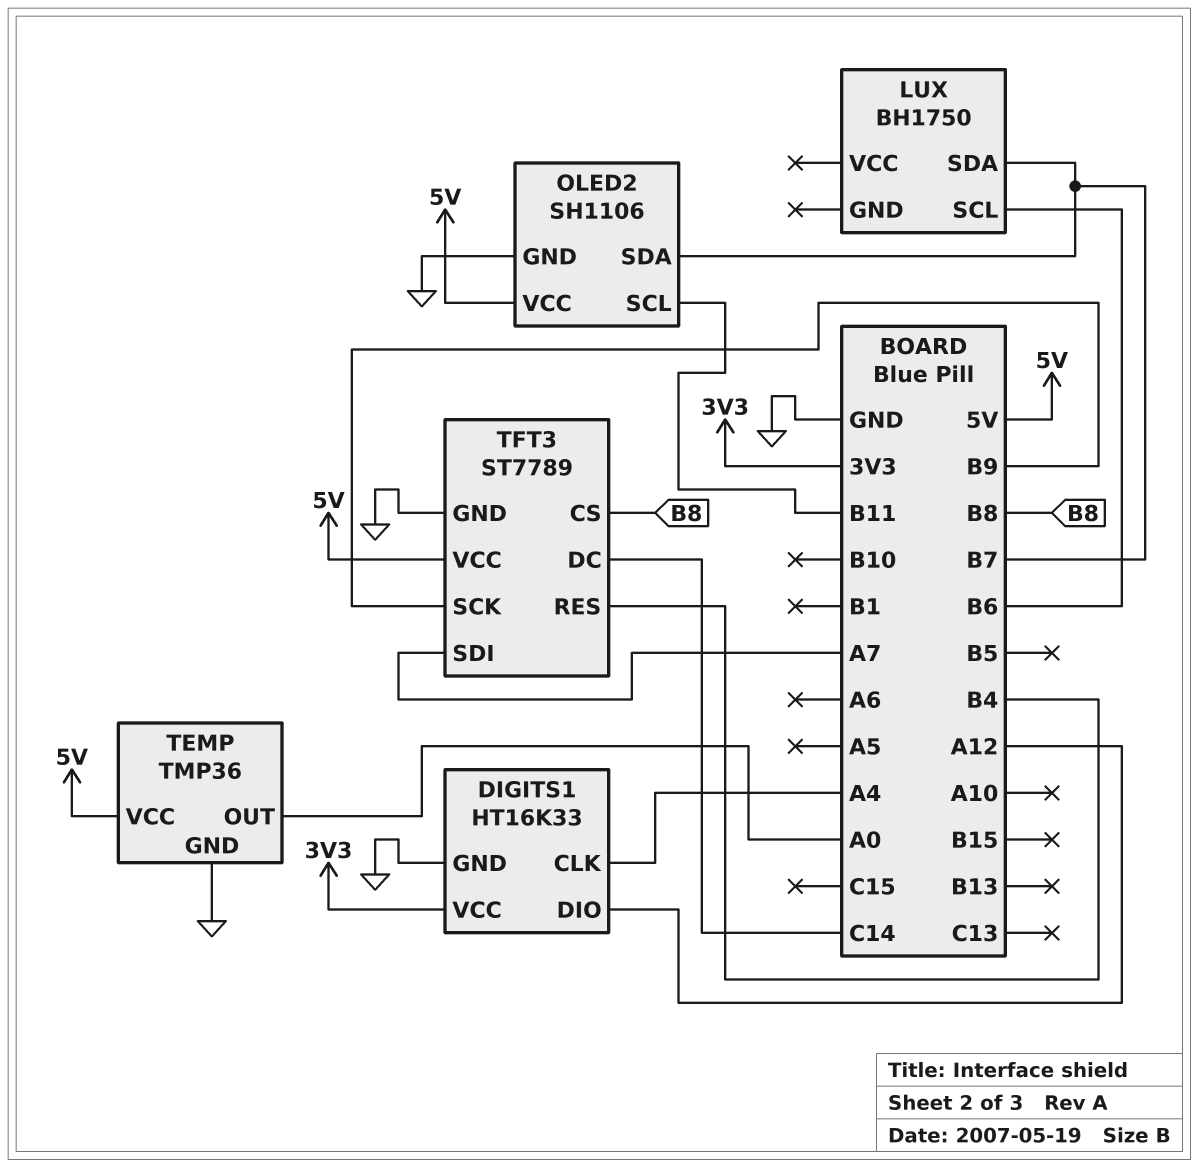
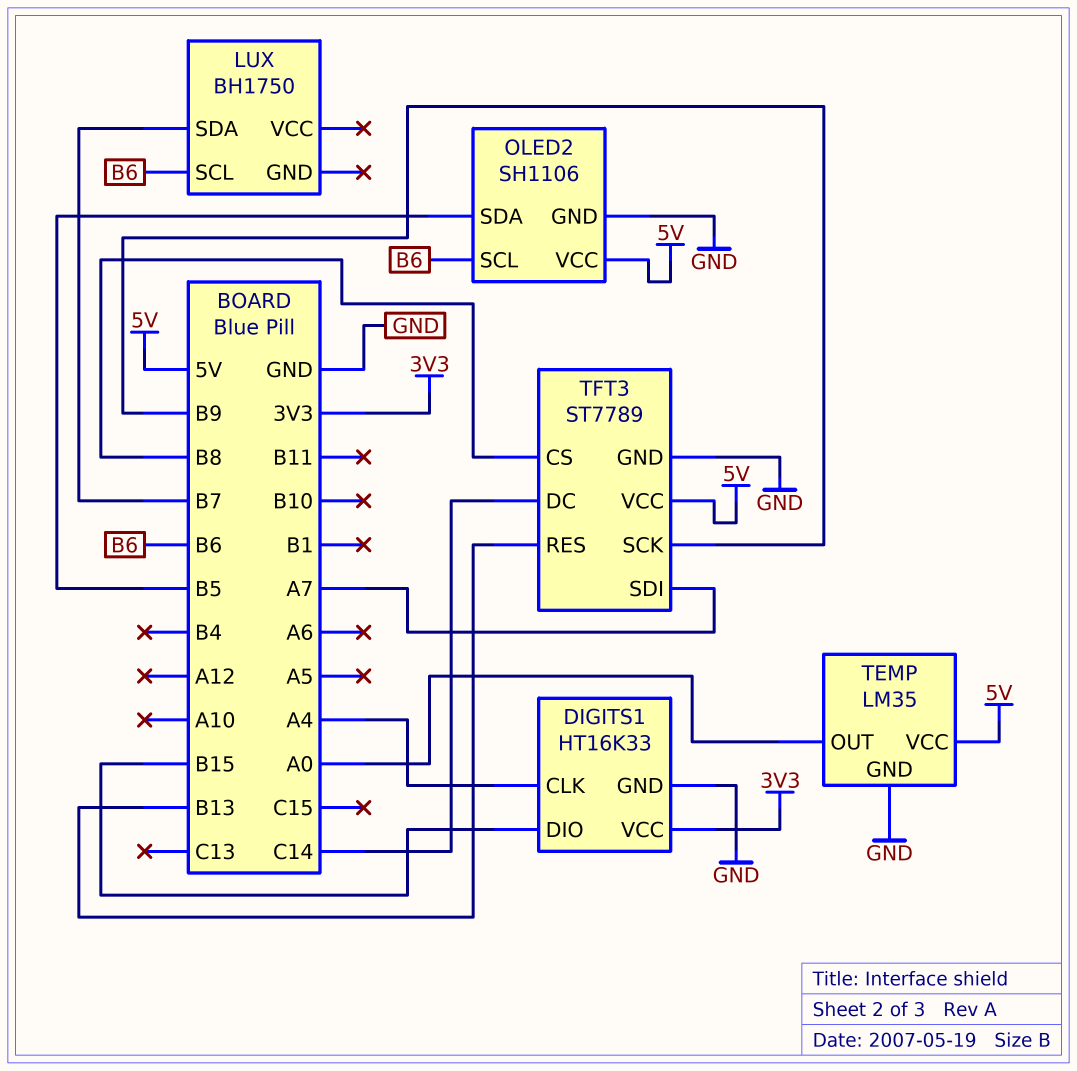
DIGITS1 pin DIO: A12 -> B15
OLED2 pin SCL: B11 -> B6
OLED2 pin SDA: B7 -> B5
TEMP: TMP36 -> LM35
TFT3 pin RES: B4 -> B13

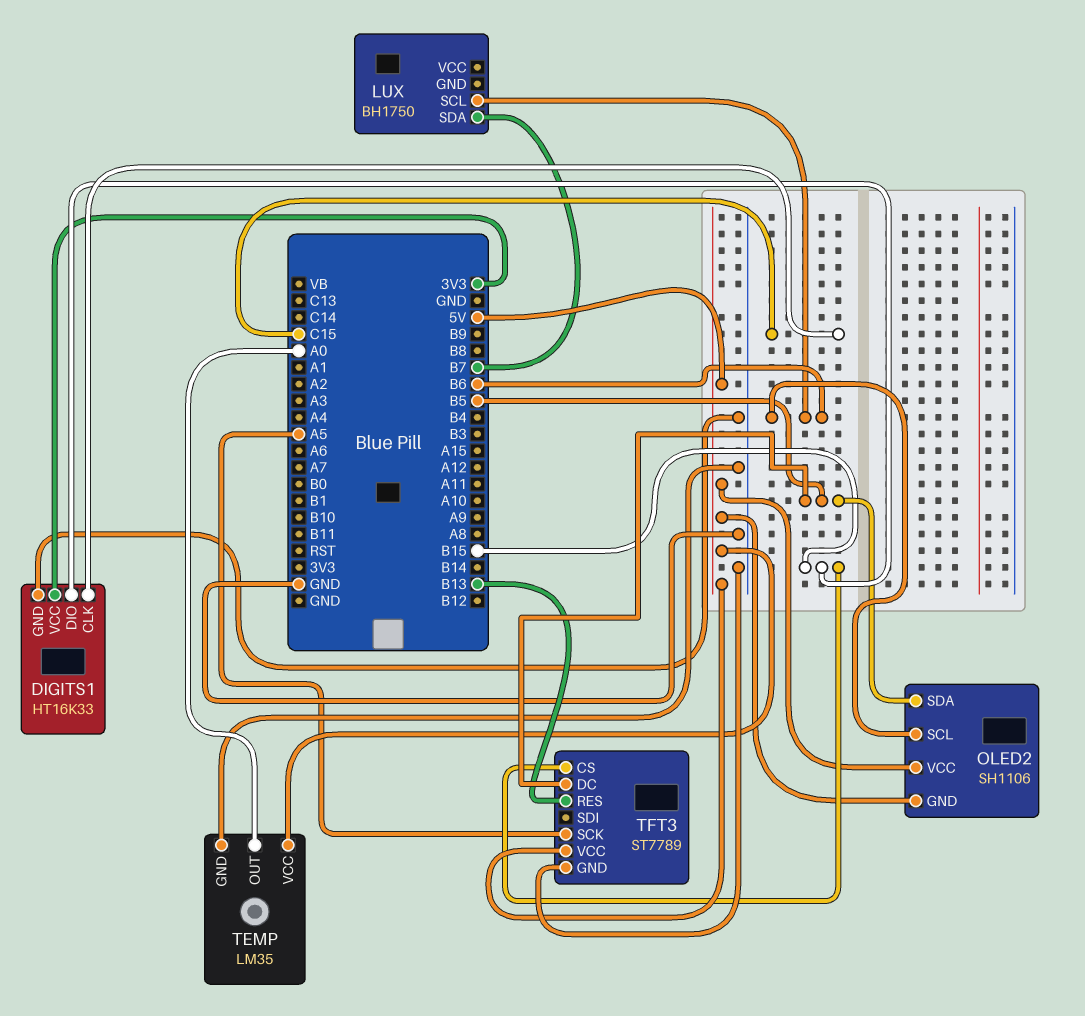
DIGITS1 pin CLK: A4 -> C15
OLED2 pin GND: GND -> 5V
TFT3 pin CS: B8 -> B15
TFT3 pin DC: C14 -> B5
TFT3 pin SCK: B9 -> A5
TFT3 pin SDI: A7 -> none

